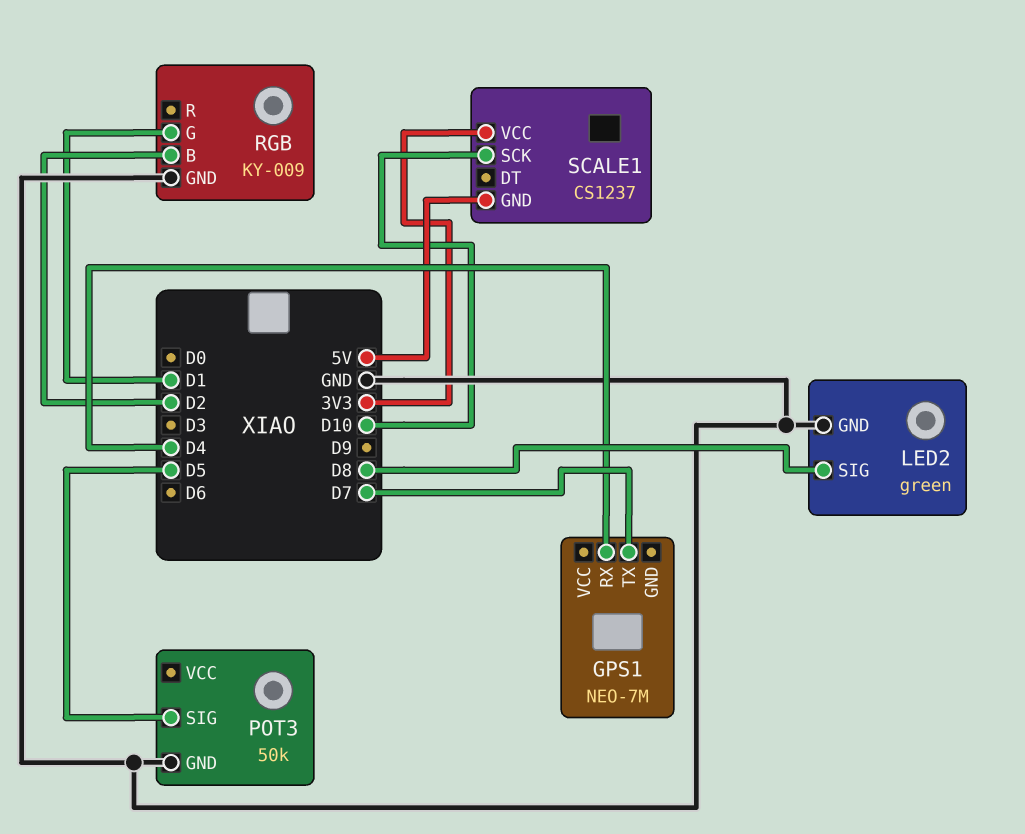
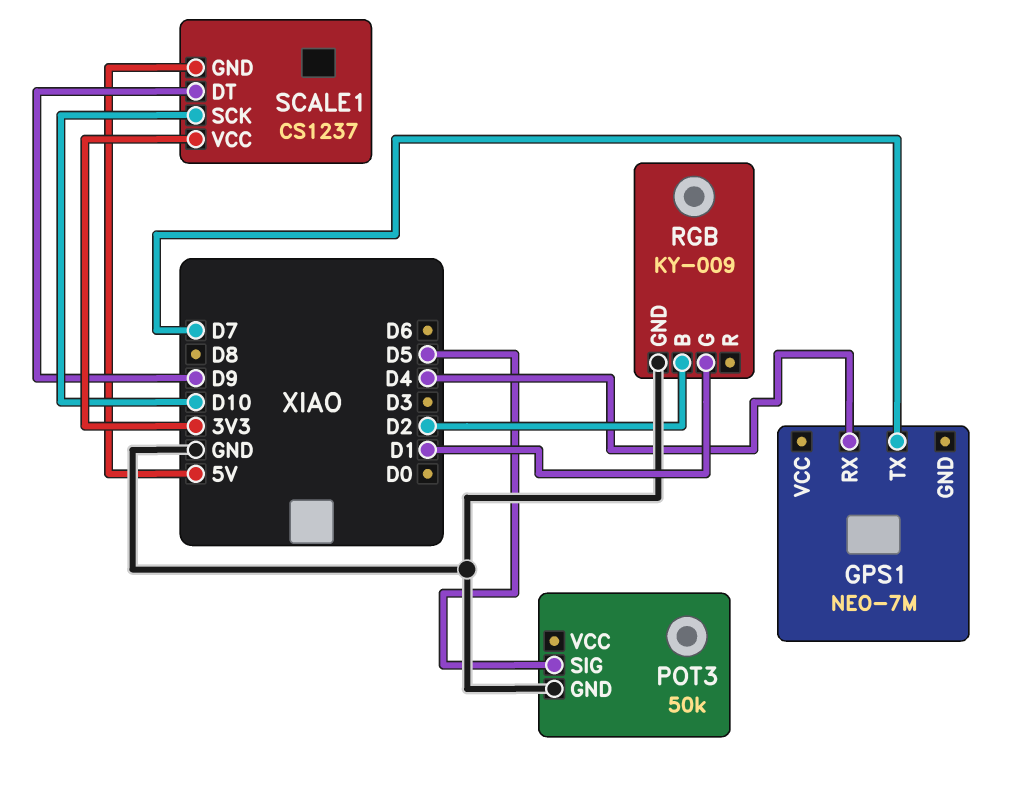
LED2: green -> none
LED2 pin GND: GND -> none
LED2 pin SIG: D8 -> none
SCALE1 pin DT: none -> D9

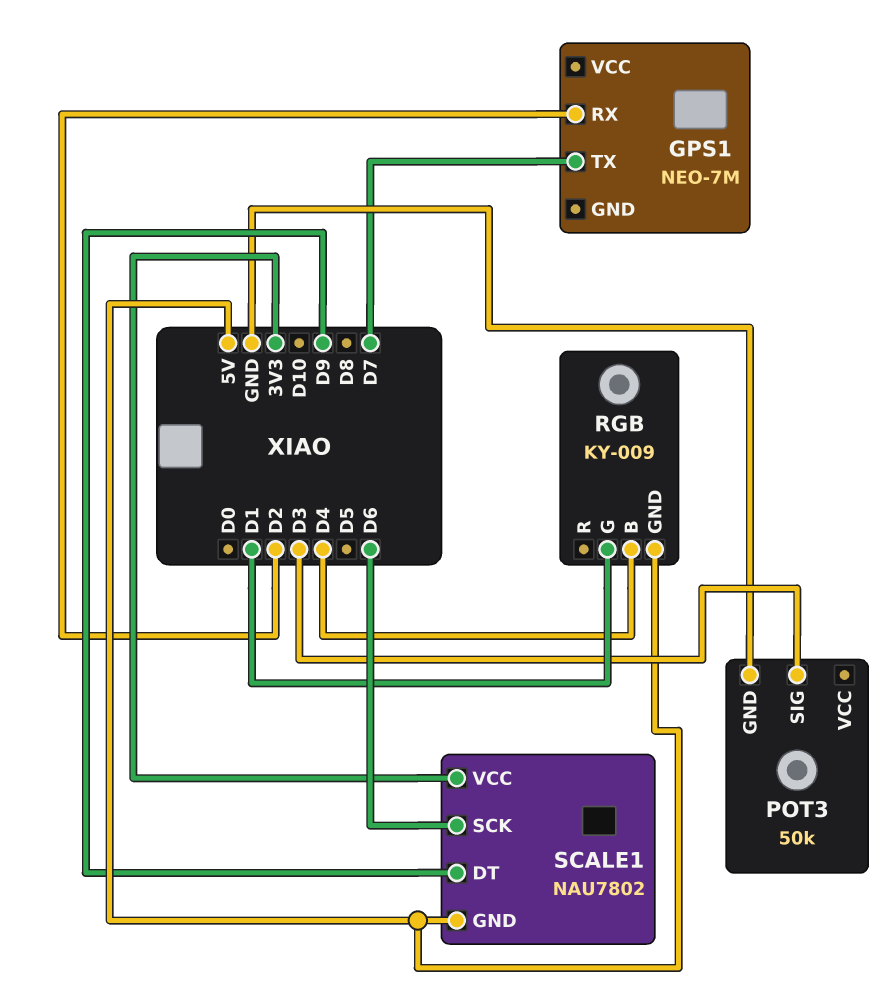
GPS1 pin RX: D4 -> D2
POT3 pin SIG: D5 -> D3
RGB pin B: D2 -> D4
RGB pin GND: GND -> 5V
SCALE1: CS1237 -> NAU7802
SCALE1 pin SCK: D10 -> D6

